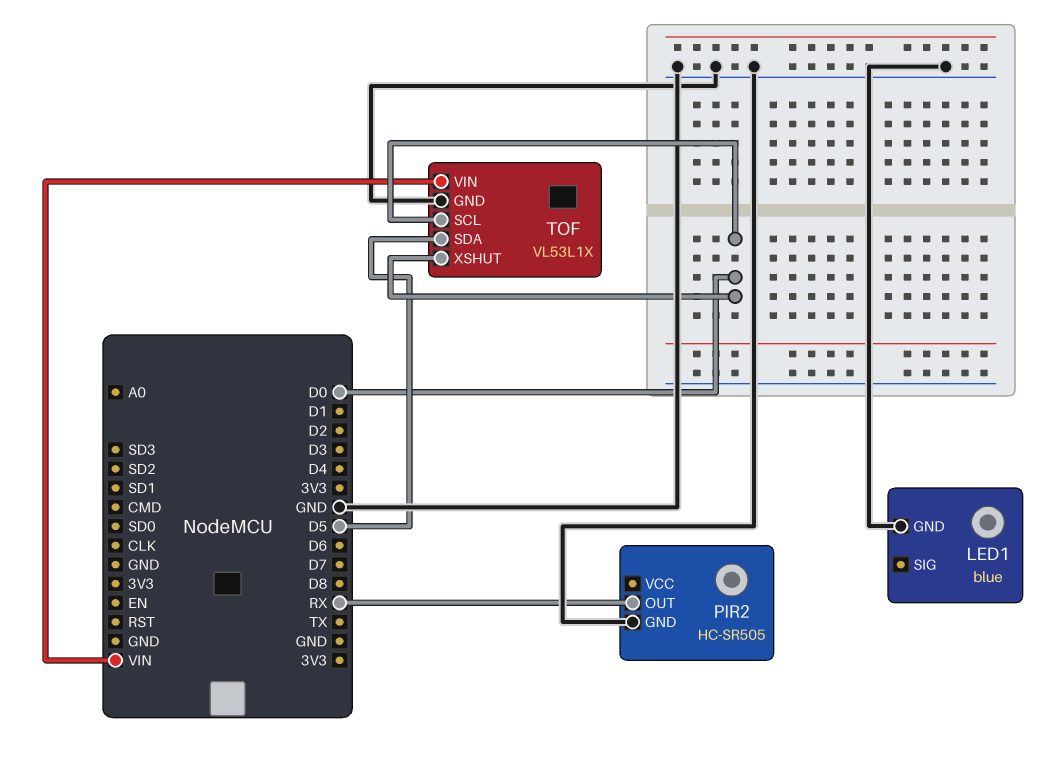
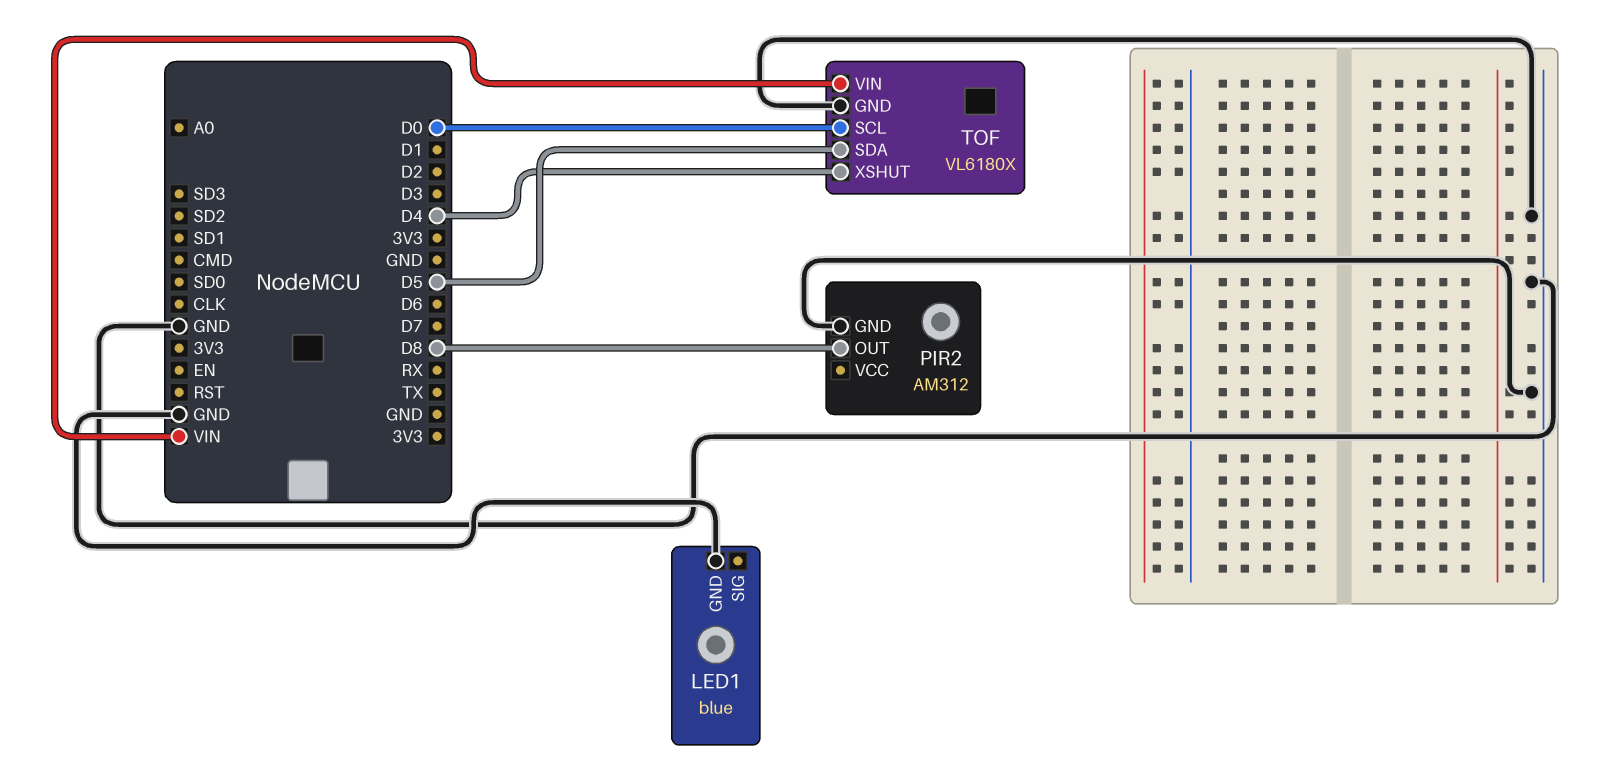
PIR2: HC-SR505 -> AM312
PIR2 pin OUT: RX -> D8
TOF: VL53L1X -> VL6180X
TOF pin XSHUT: D0 -> D4

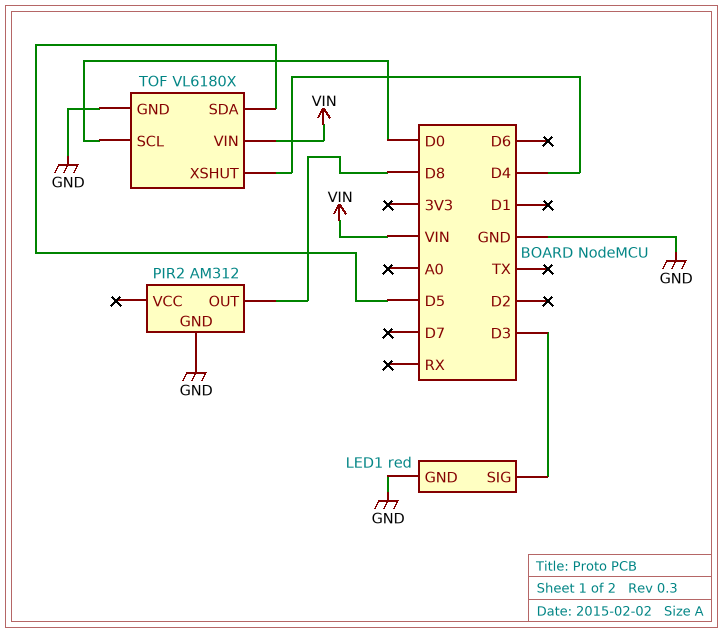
LED1: blue -> red
LED1 pin SIG: none -> D3

